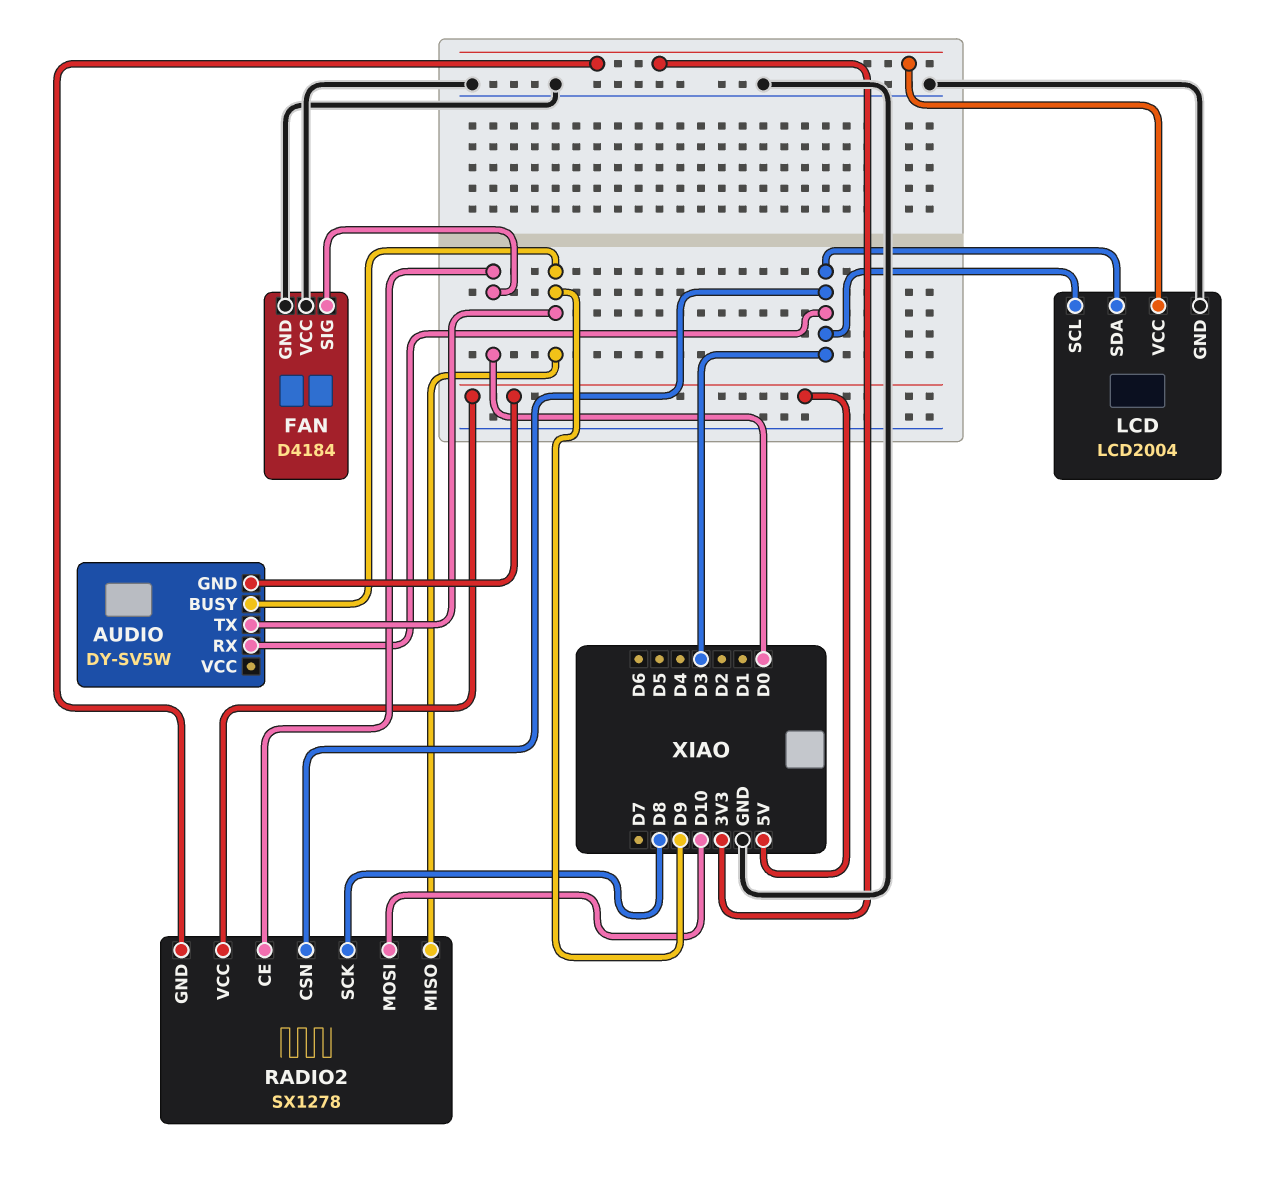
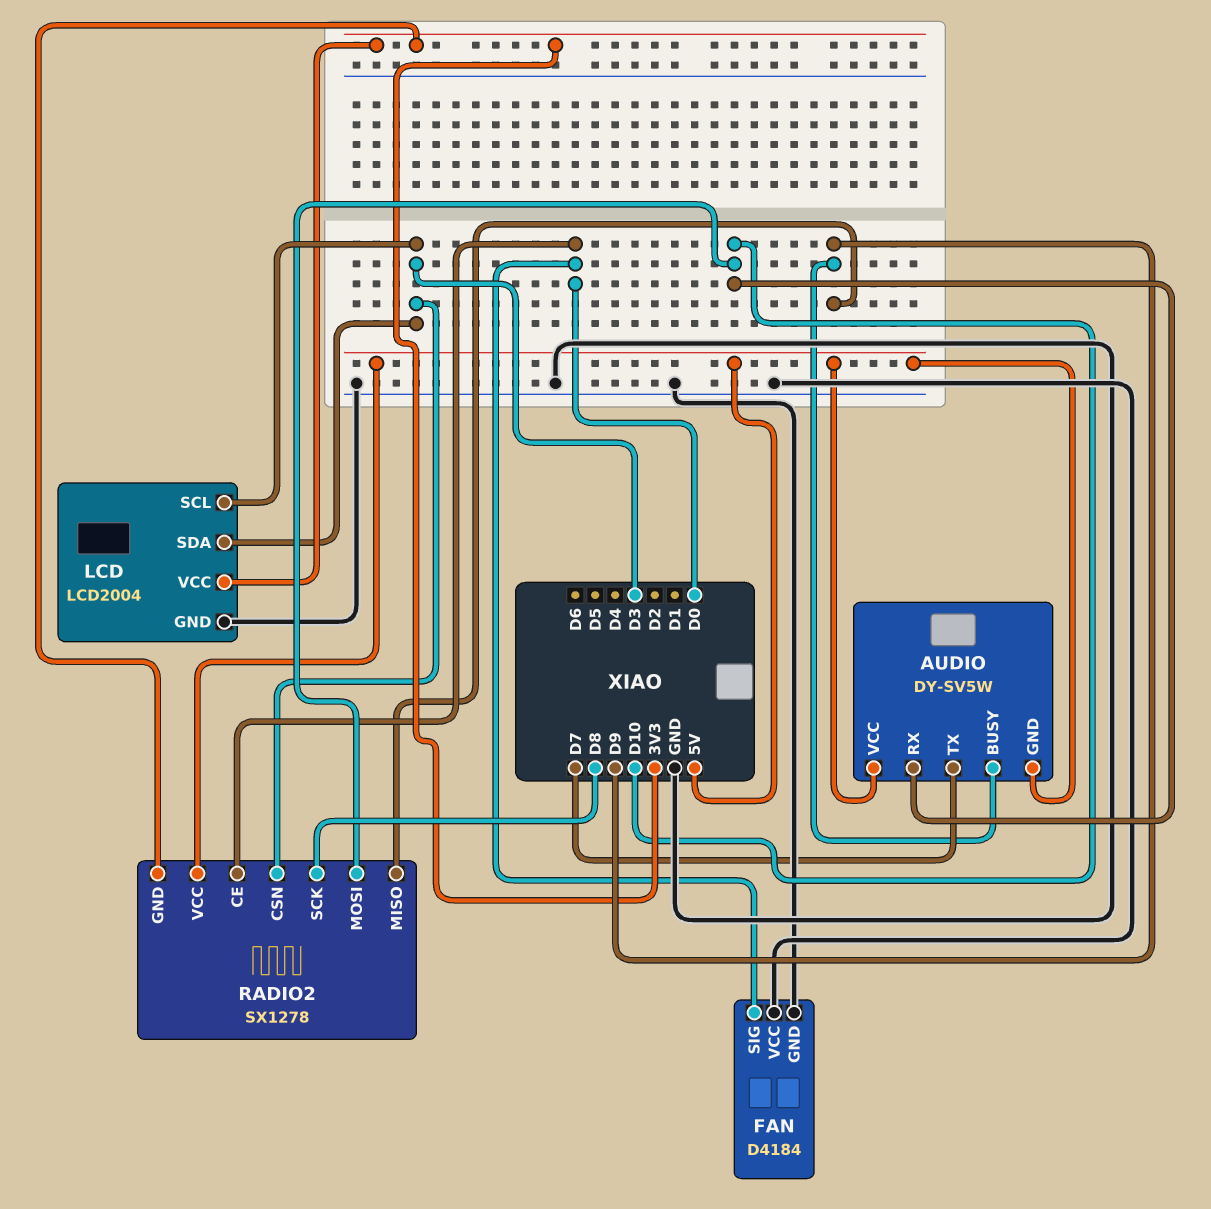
AUDIO pin RX: D3 -> D10
AUDIO pin TX: D9 -> D7
AUDIO pin VCC: none -> 5V

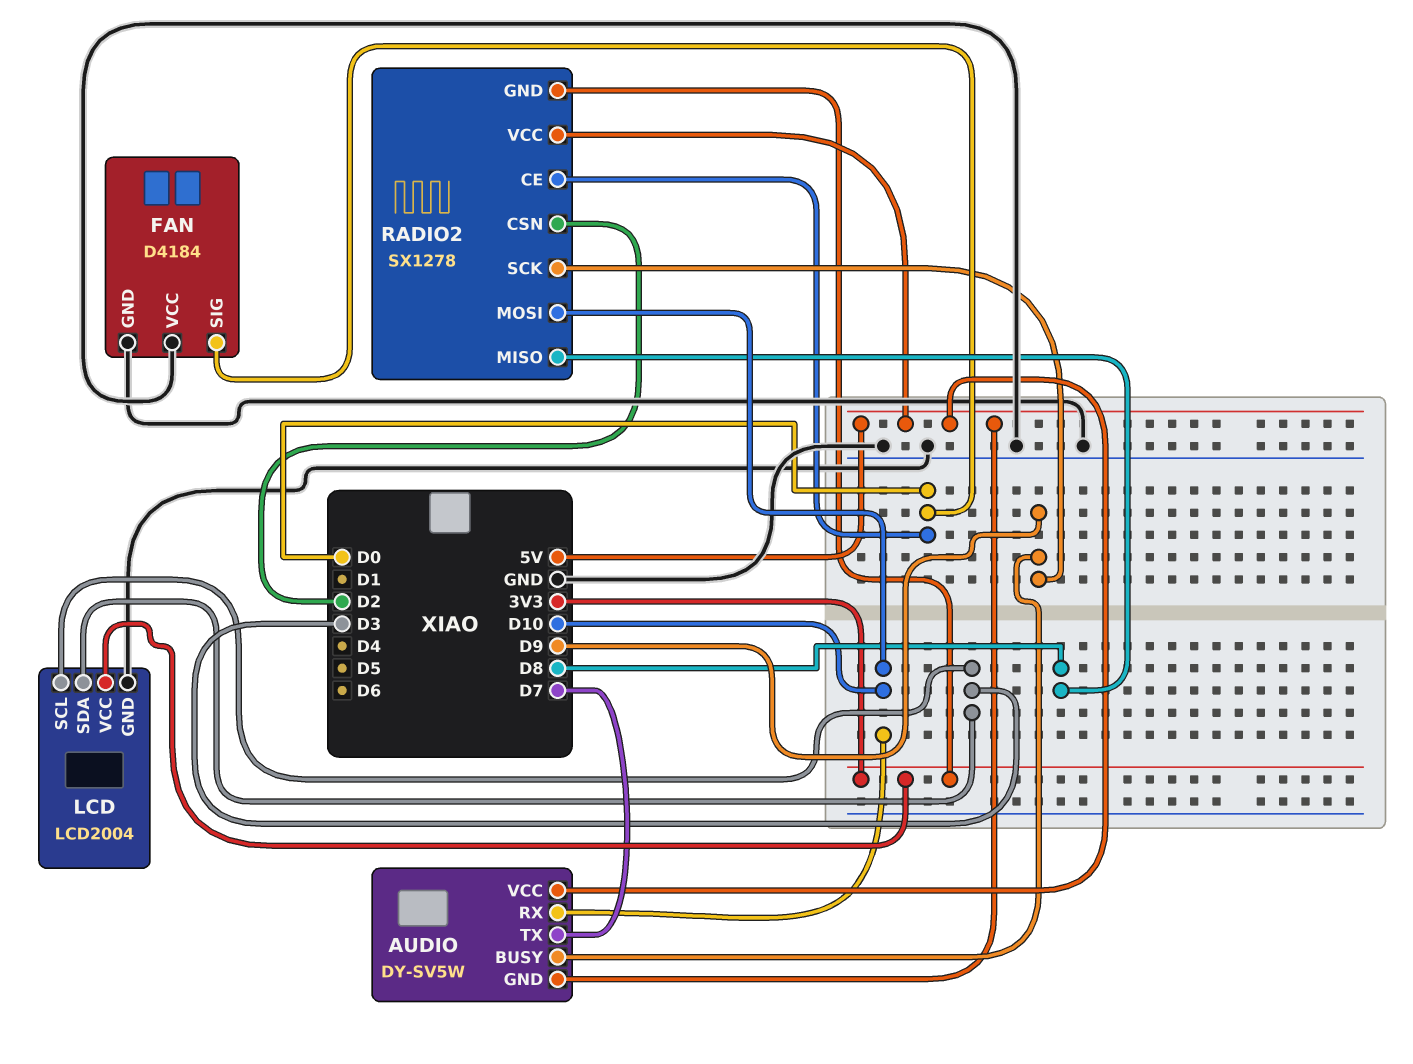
RADIO2 pin CSN: D3 -> D2
RADIO2 pin MISO: D9 -> D8
RADIO2 pin SCK: D8 -> D9

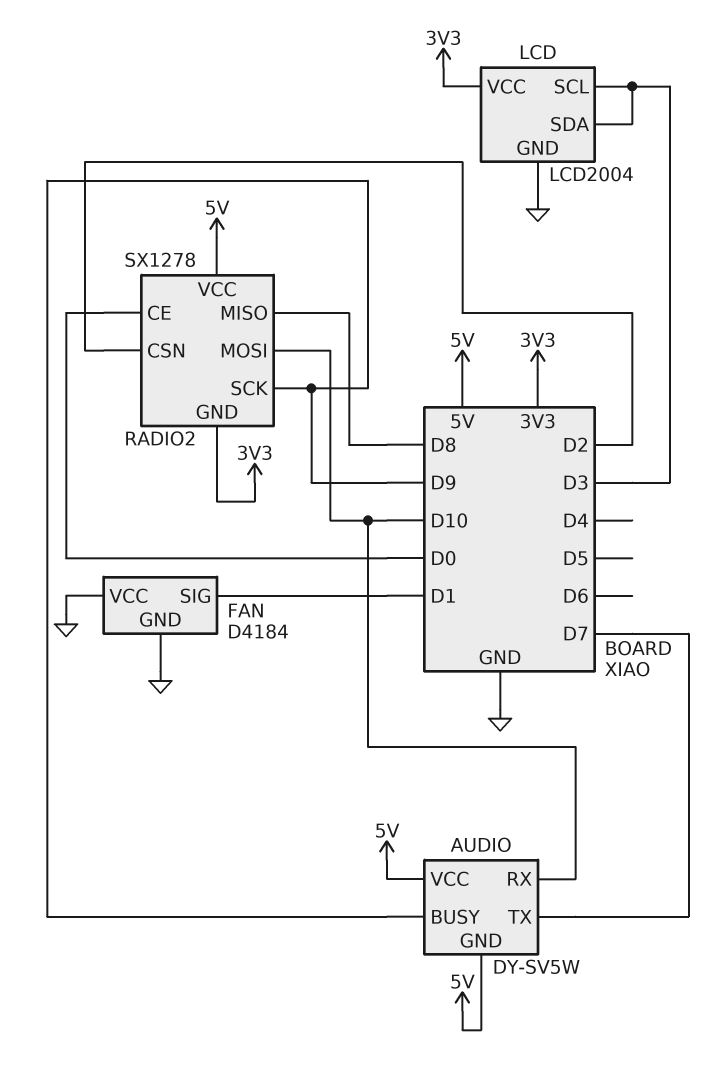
FAN pin SIG: D0 -> D1

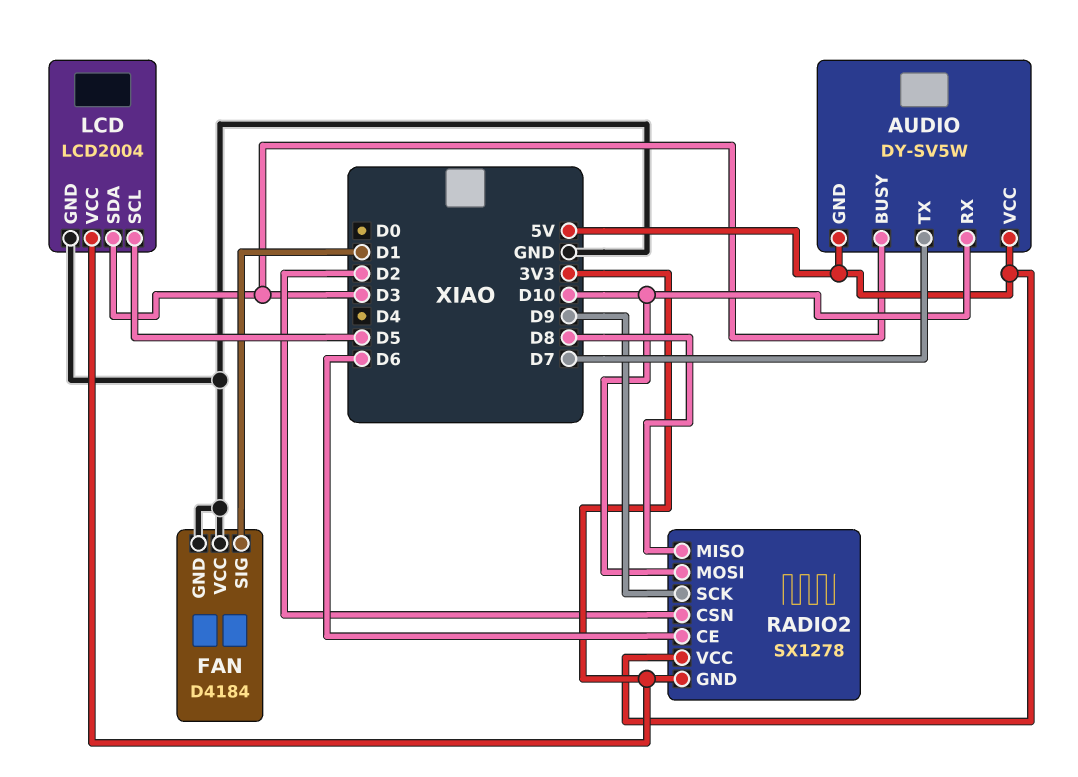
AUDIO pin BUSY: D9 -> D3
LCD pin SCL: D3 -> D5
RADIO2 pin CE: D0 -> D6

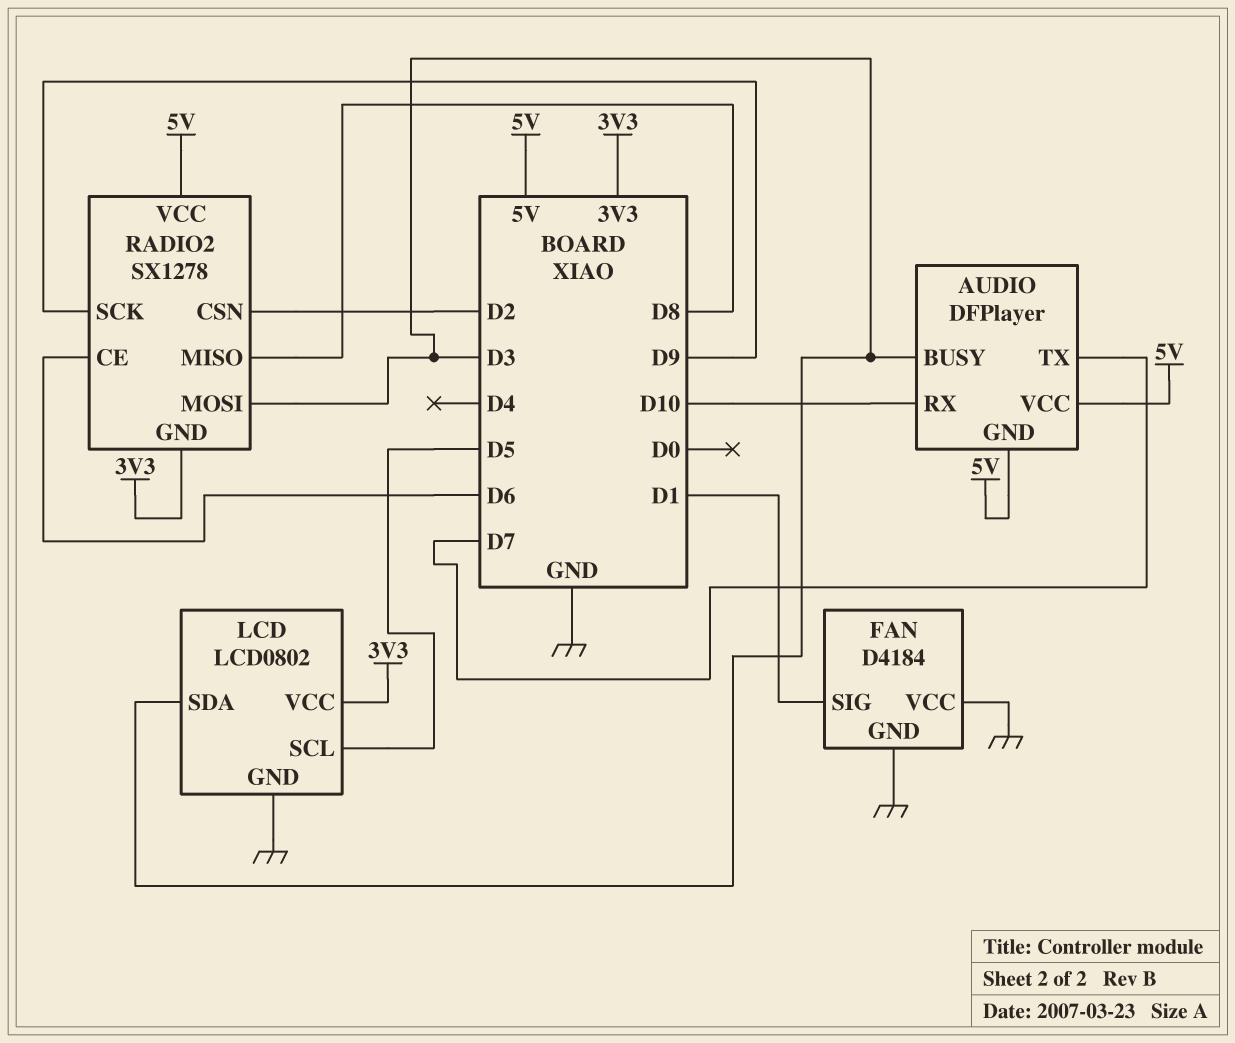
AUDIO: DY-SV5W -> DFPlayer
LCD: LCD2004 -> LCD0802
RADIO2 pin MOSI: D10 -> D3

